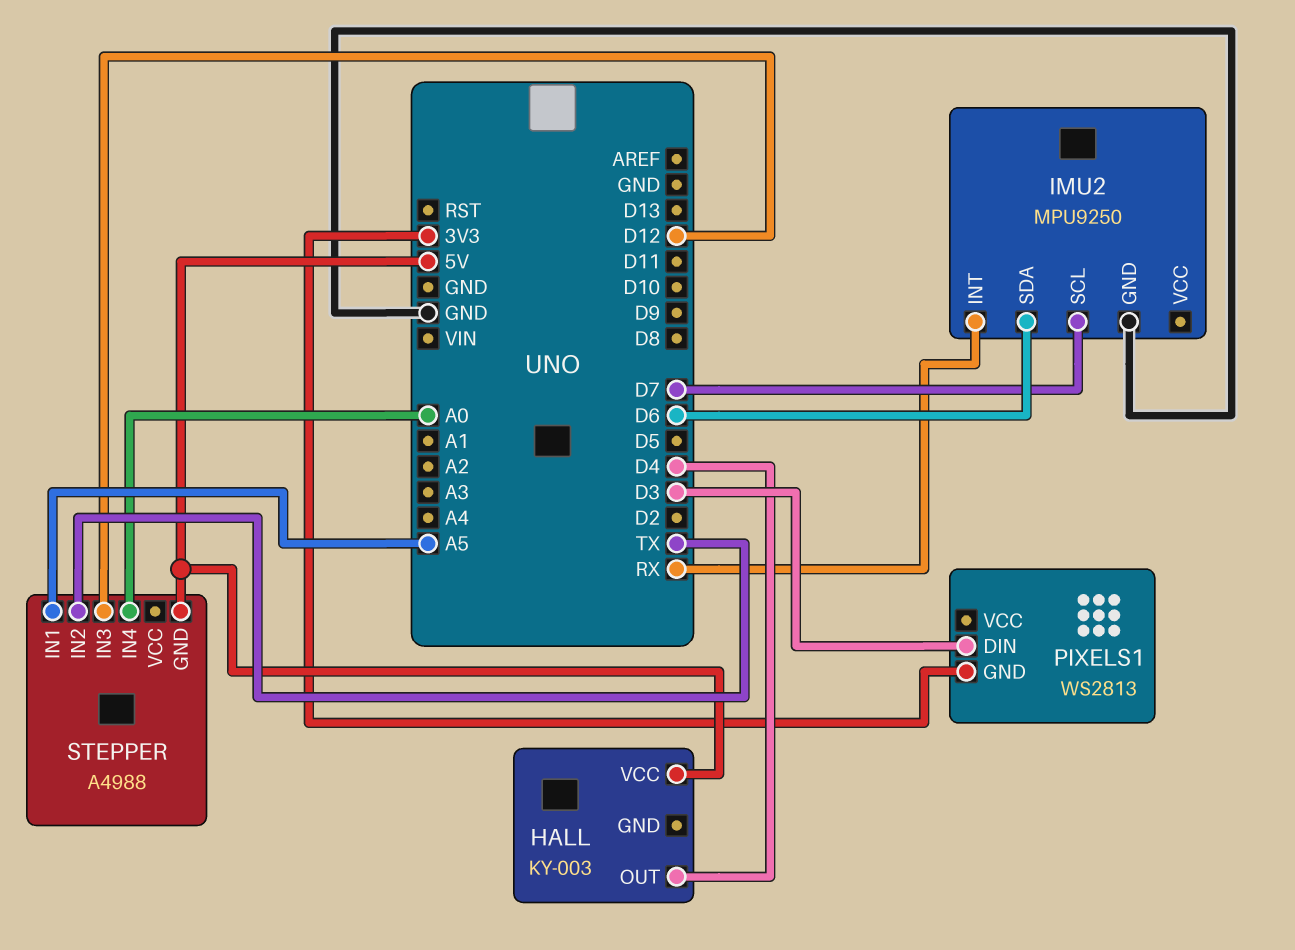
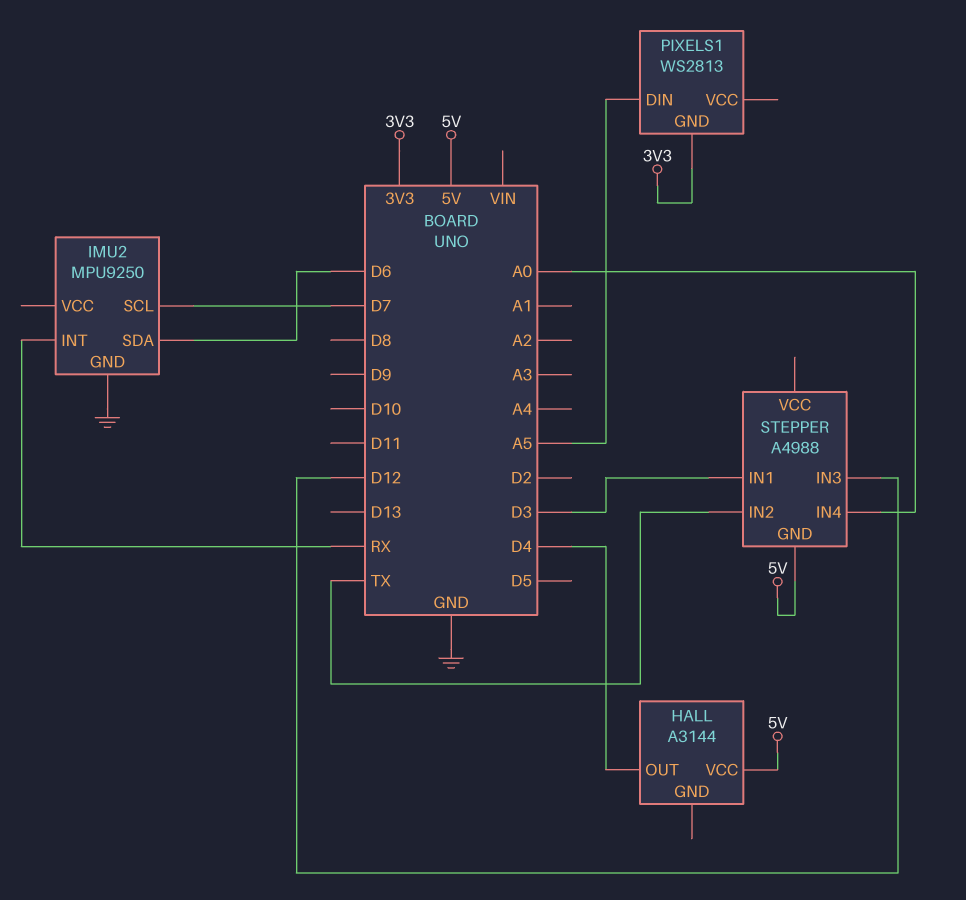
HALL: KY-003 -> A3144
PIXELS1 pin DIN: D3 -> A5
STEPPER pin IN1: A5 -> D3

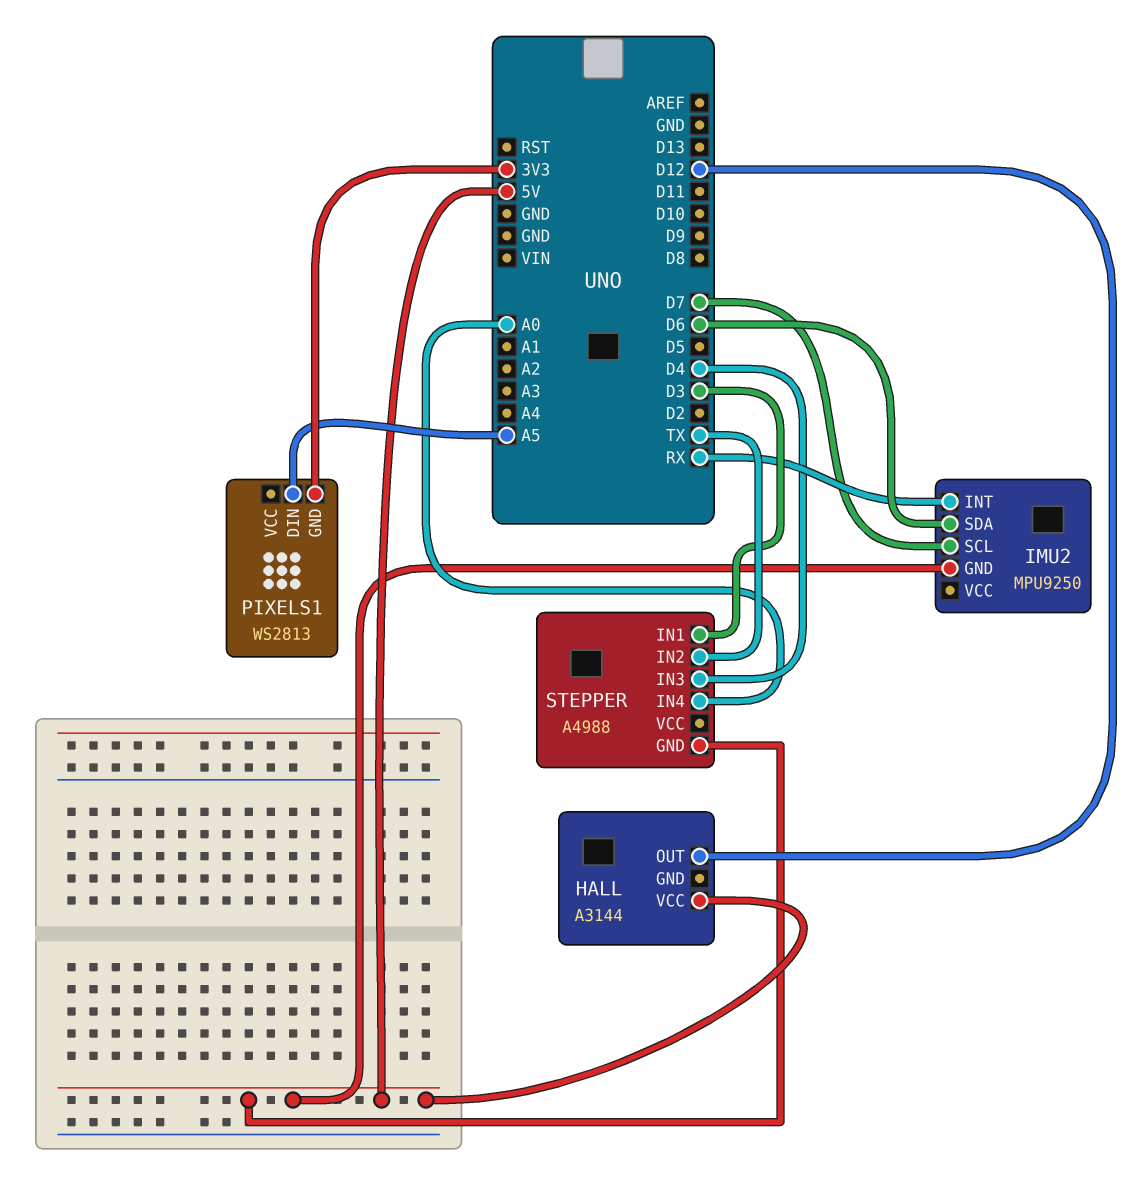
HALL pin OUT: D4 -> D12
IMU2 pin GND: GND -> 5V
STEPPER pin IN3: D12 -> D4

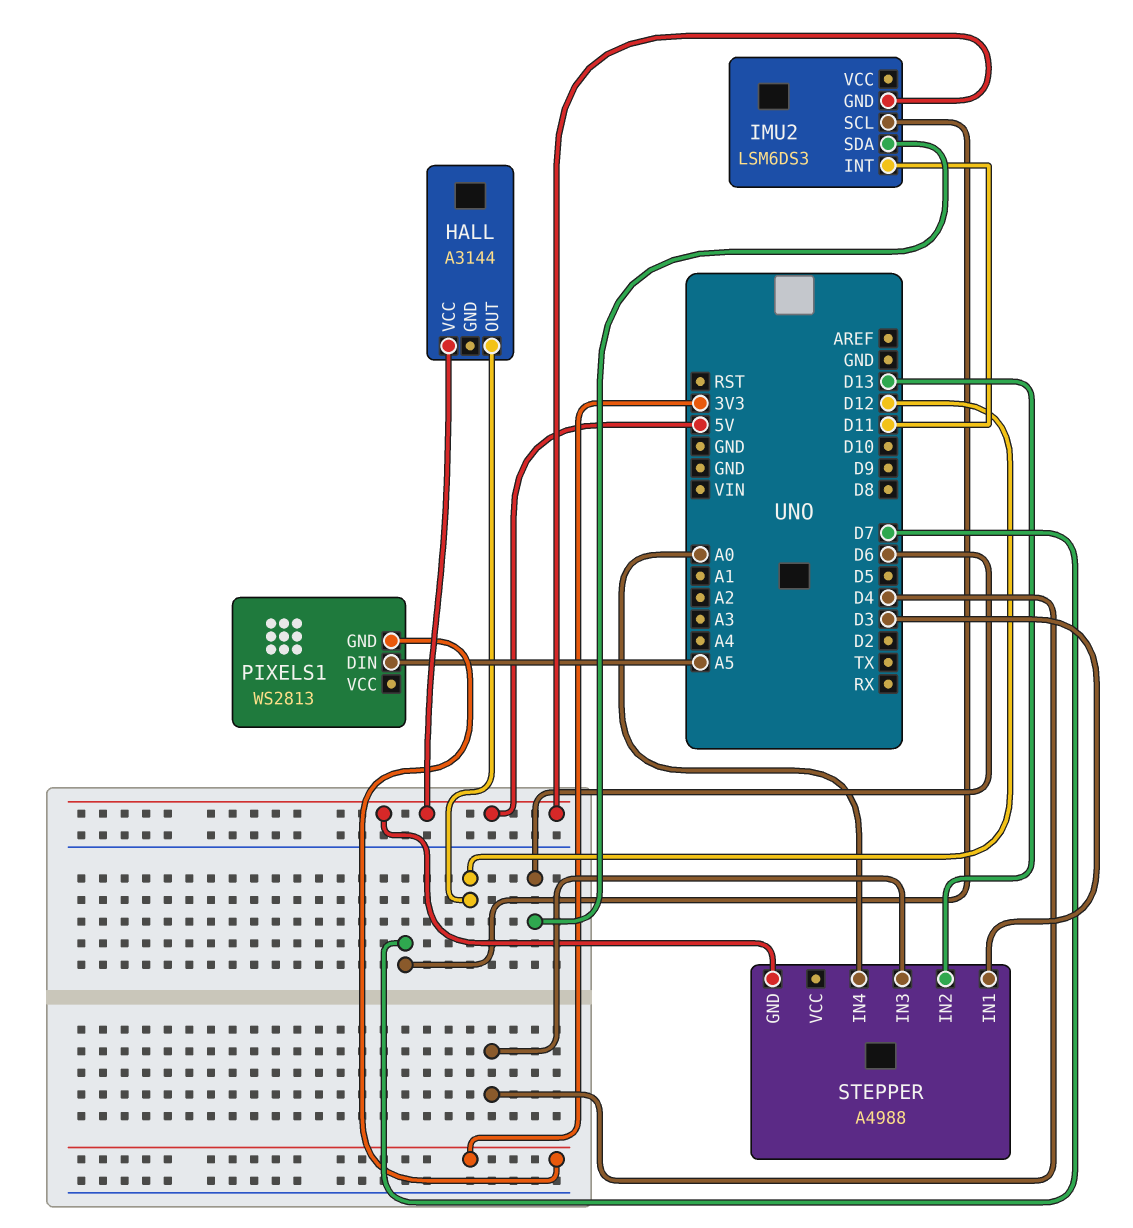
IMU2: MPU9250 -> LSM6DS3
IMU2 pin INT: RX -> D11
STEPPER pin IN2: TX -> D13

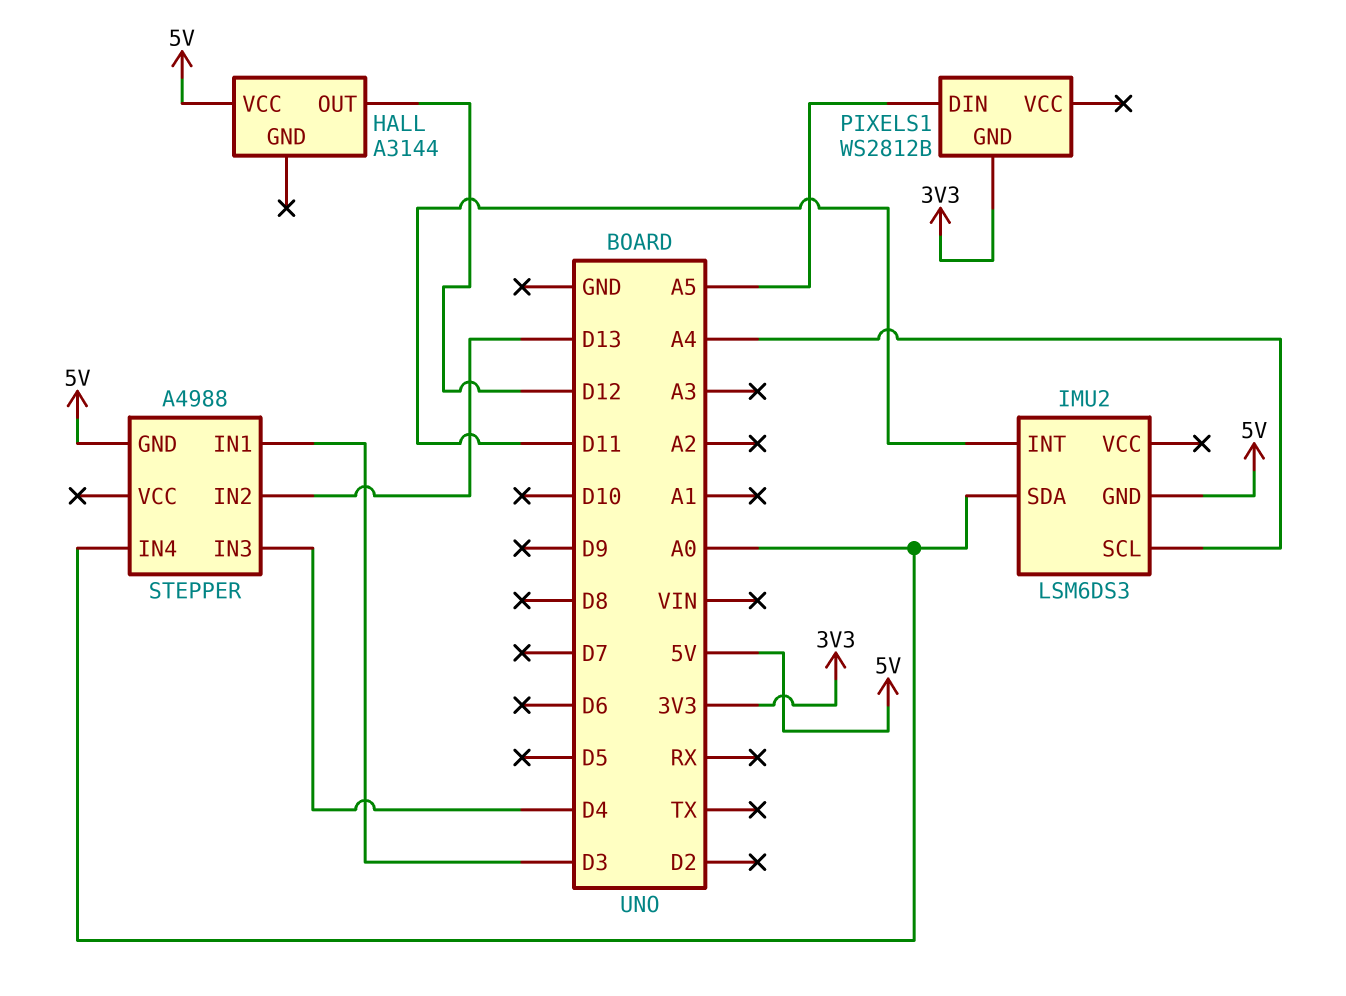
IMU2 pin SCL: D7 -> A4
IMU2 pin SDA: D6 -> A0
PIXELS1: WS2813 -> WS2812B

